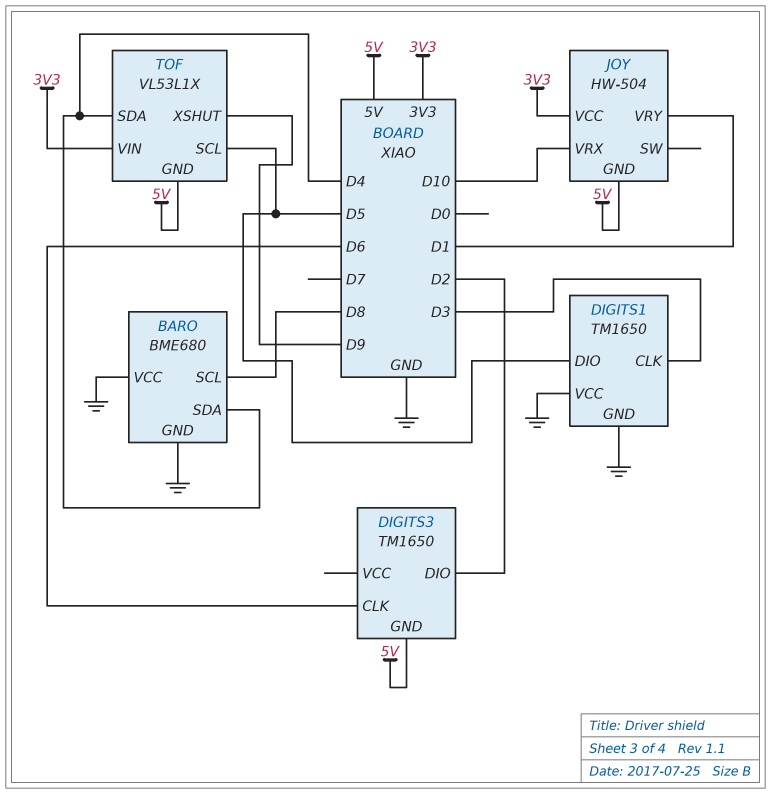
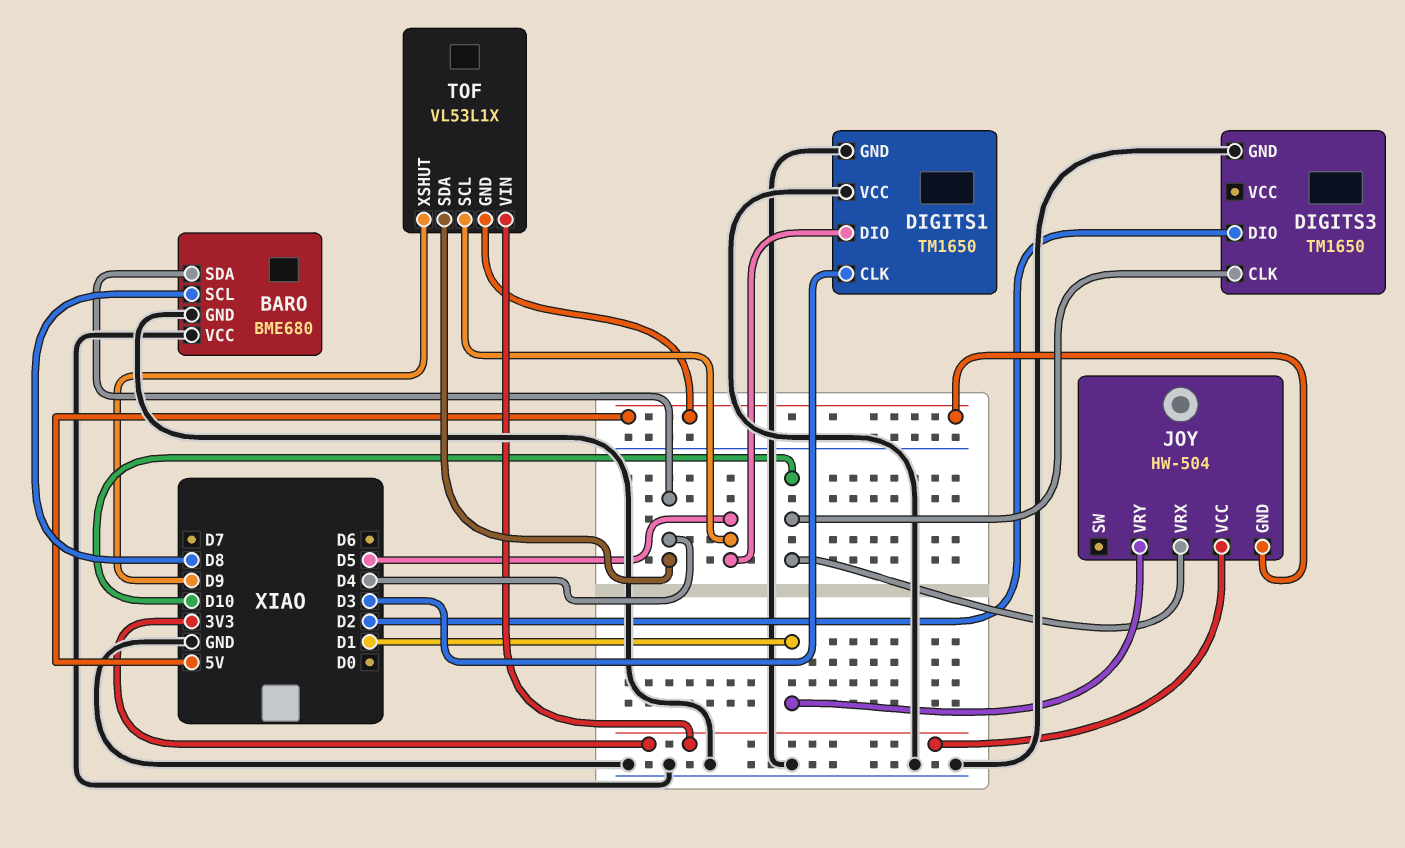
DIGITS3 pin CLK: D6 -> D10
DIGITS3 pin GND: 5V -> GND

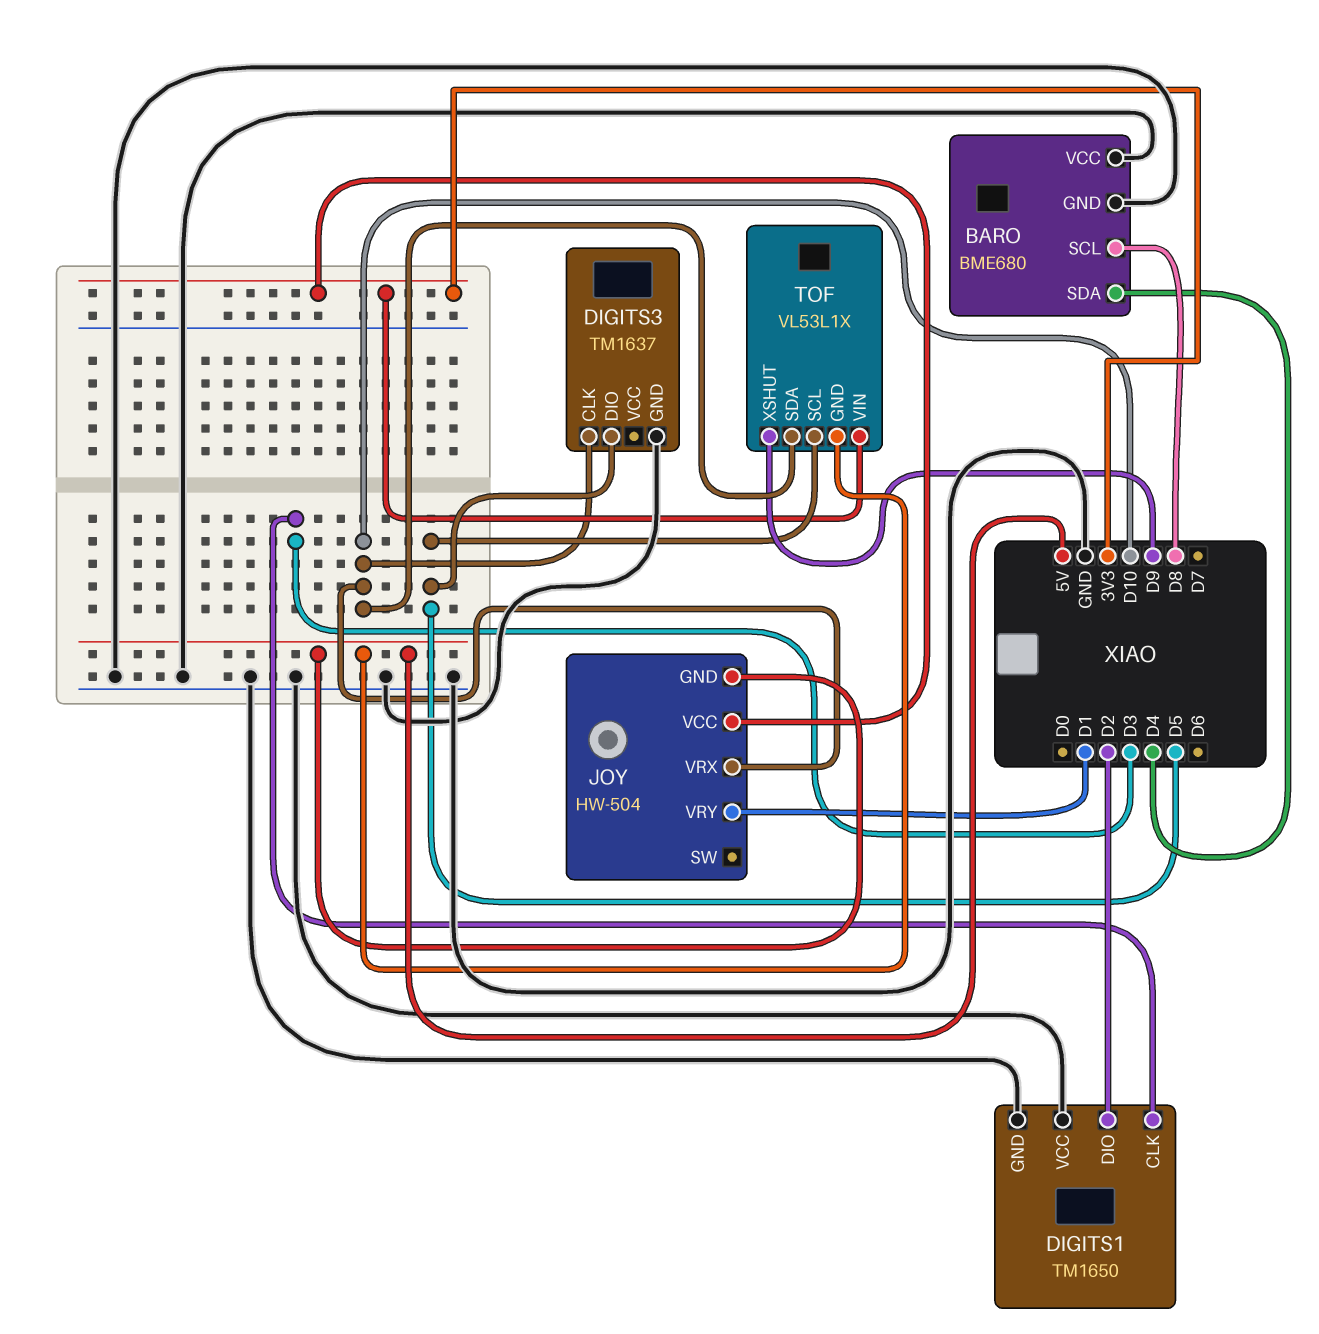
DIGITS1 pin DIO: D5 -> D2
DIGITS3: TM1650 -> TM1637
DIGITS3 pin DIO: D2 -> D5
TOF pin SDA: D4 -> D10

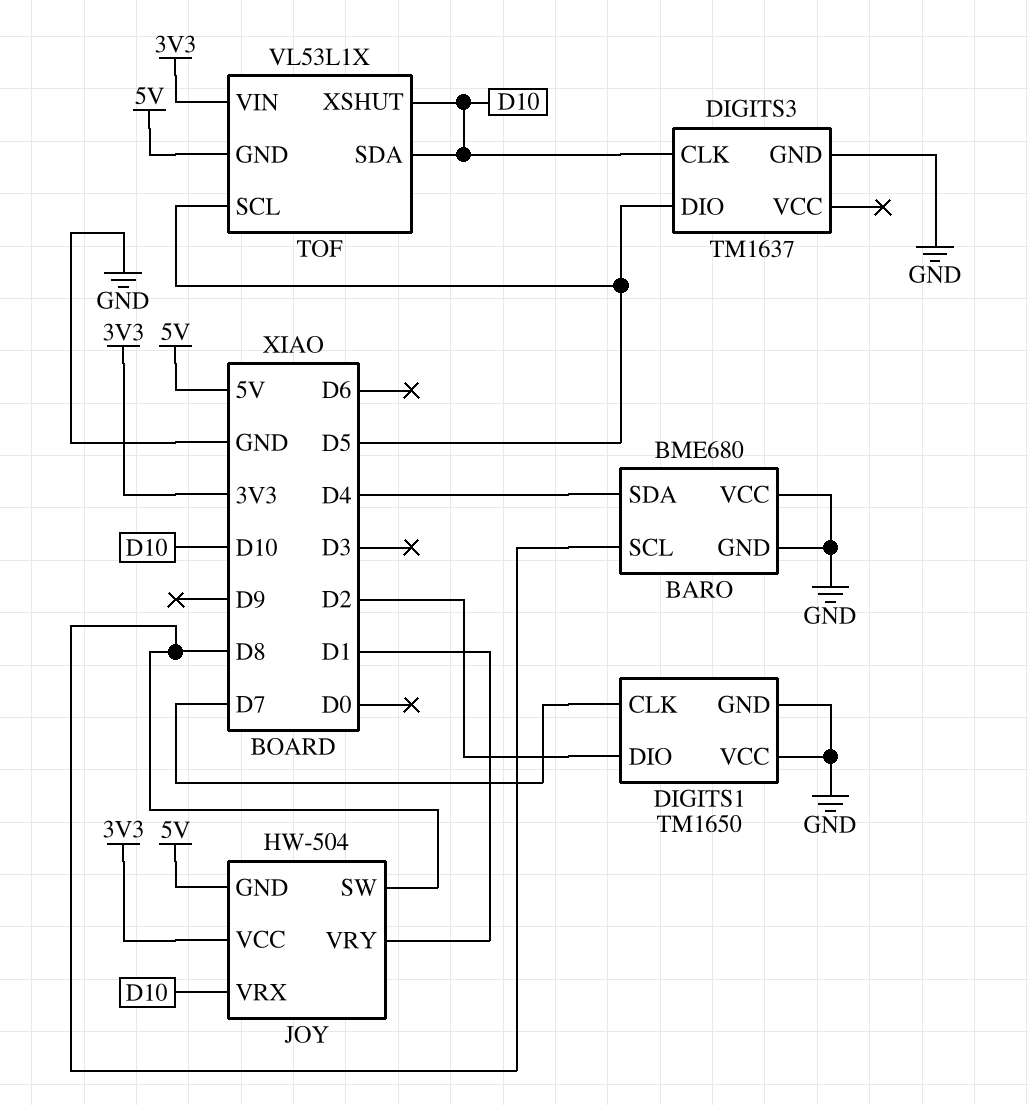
DIGITS1 pin CLK: D3 -> D7
JOY pin SW: none -> D8
TOF pin XSHUT: D9 -> D10

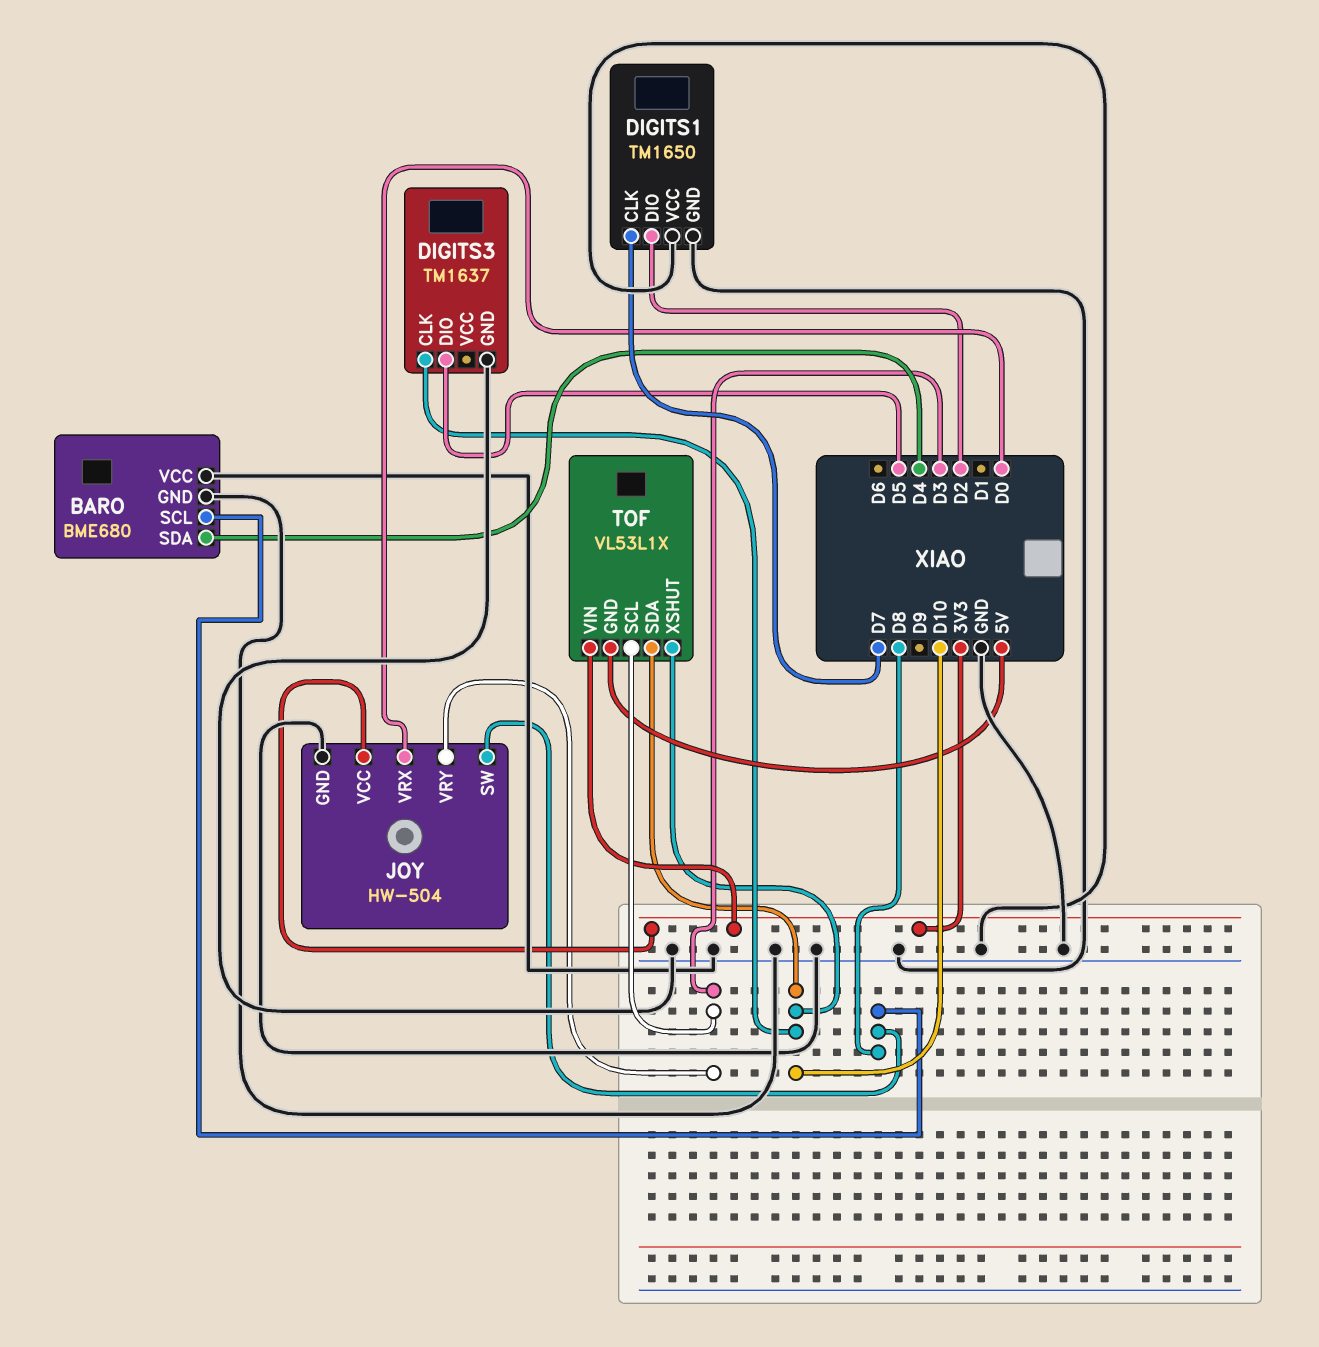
JOY pin GND: 5V -> GND
JOY pin VRX: D10 -> D0
JOY pin VRY: D1 -> D3
TOF pin SCL: D5 -> D3

